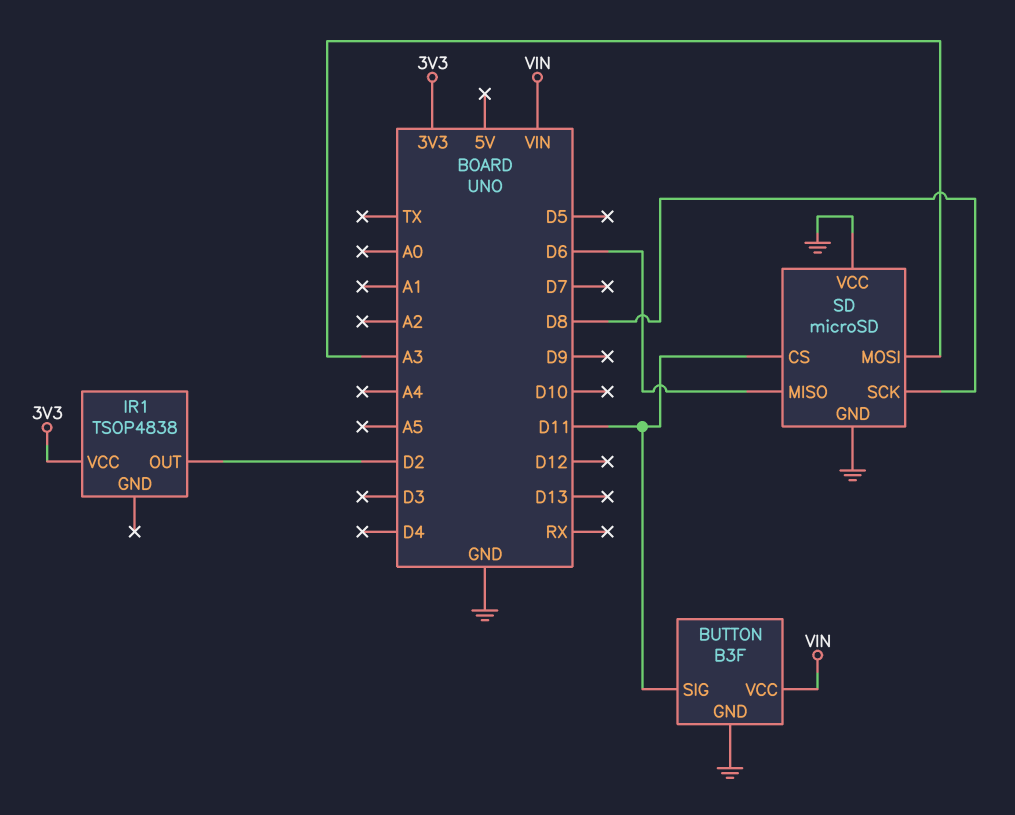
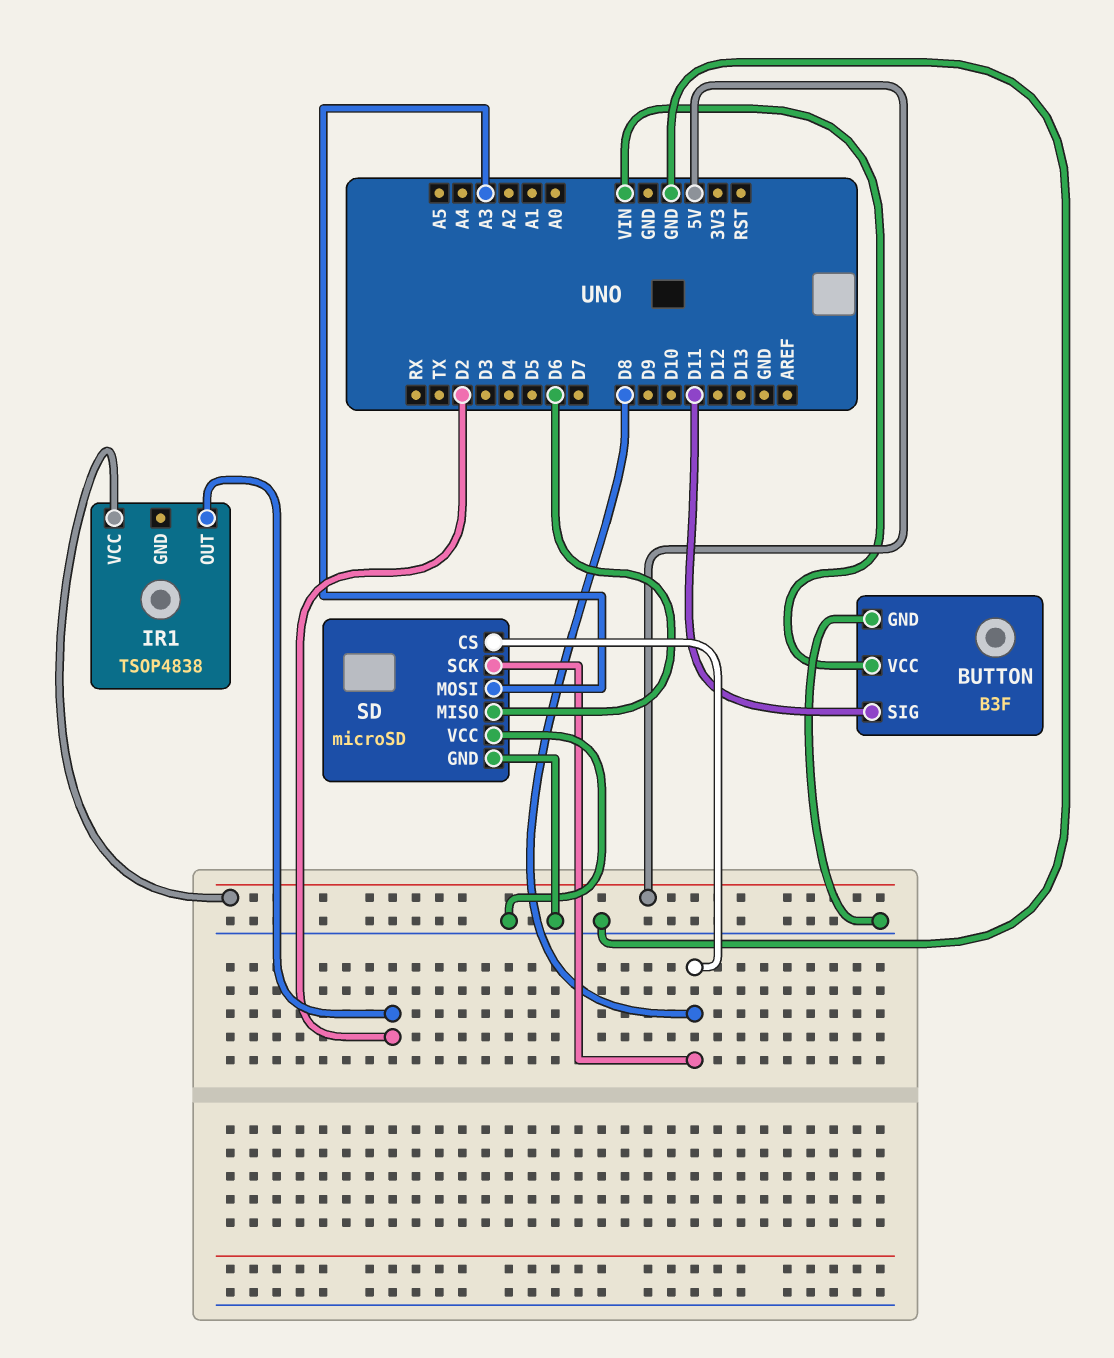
IR1 pin VCC: 3V3 -> 5V
SD pin CS: D11 -> D8

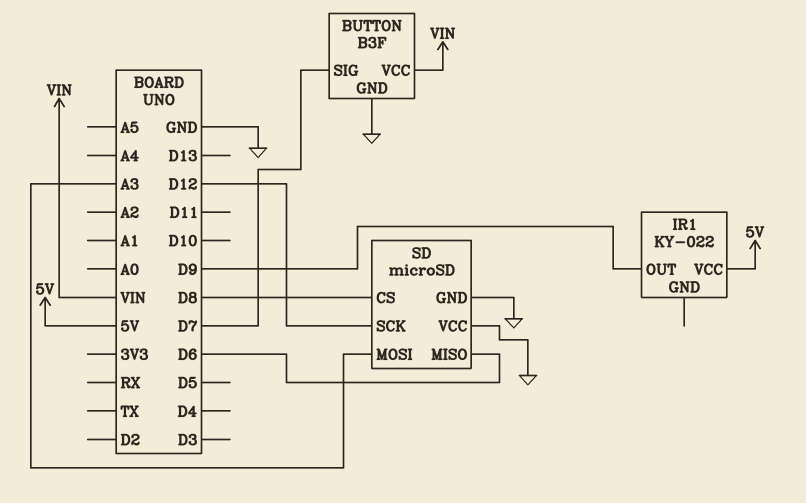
BUTTON pin SIG: D11 -> D7
IR1: TSOP4838 -> KY-022
IR1 pin OUT: D2 -> D9
SD pin SCK: D8 -> D12

